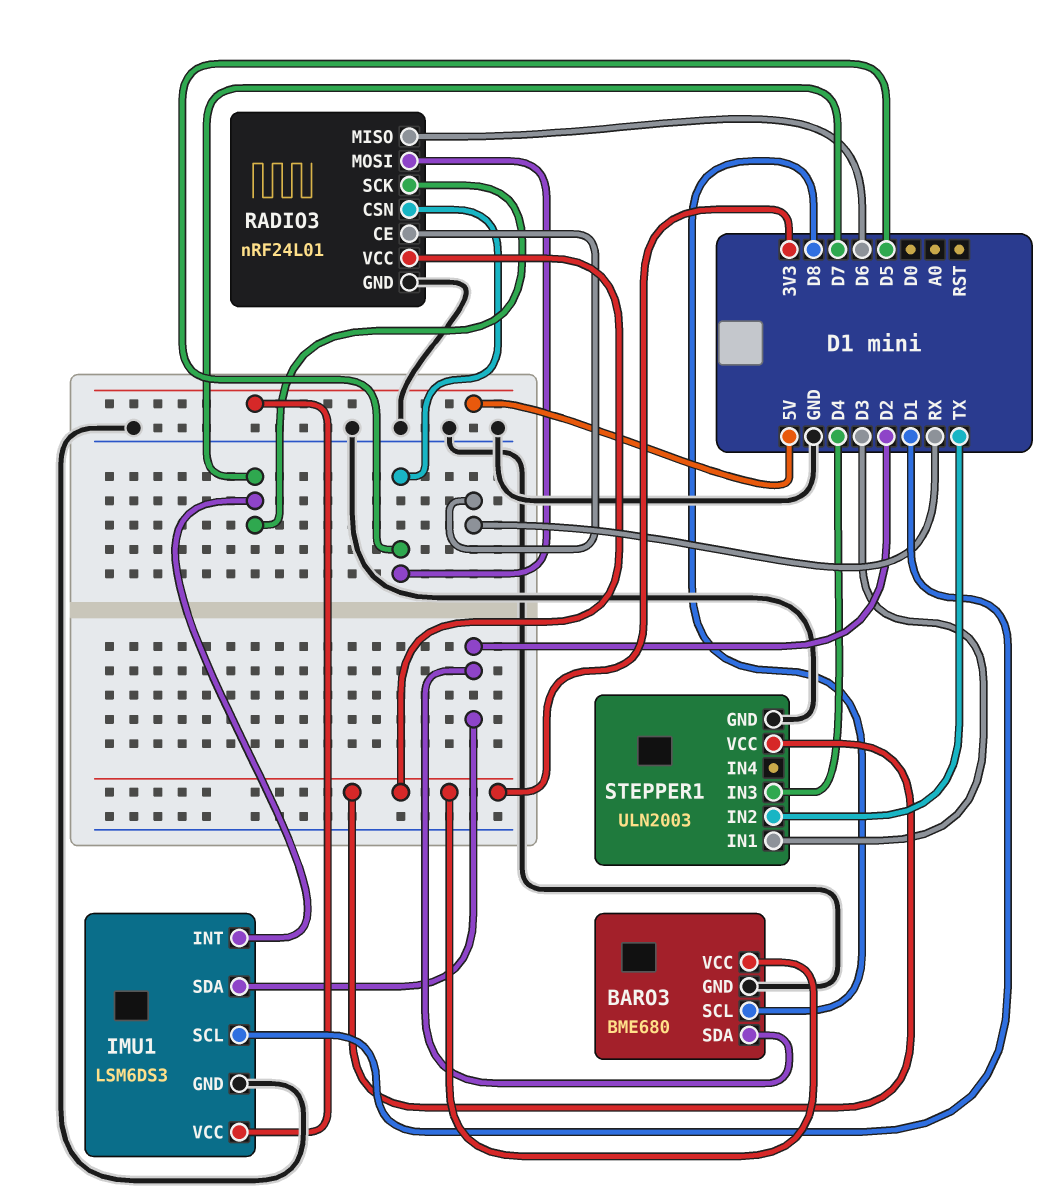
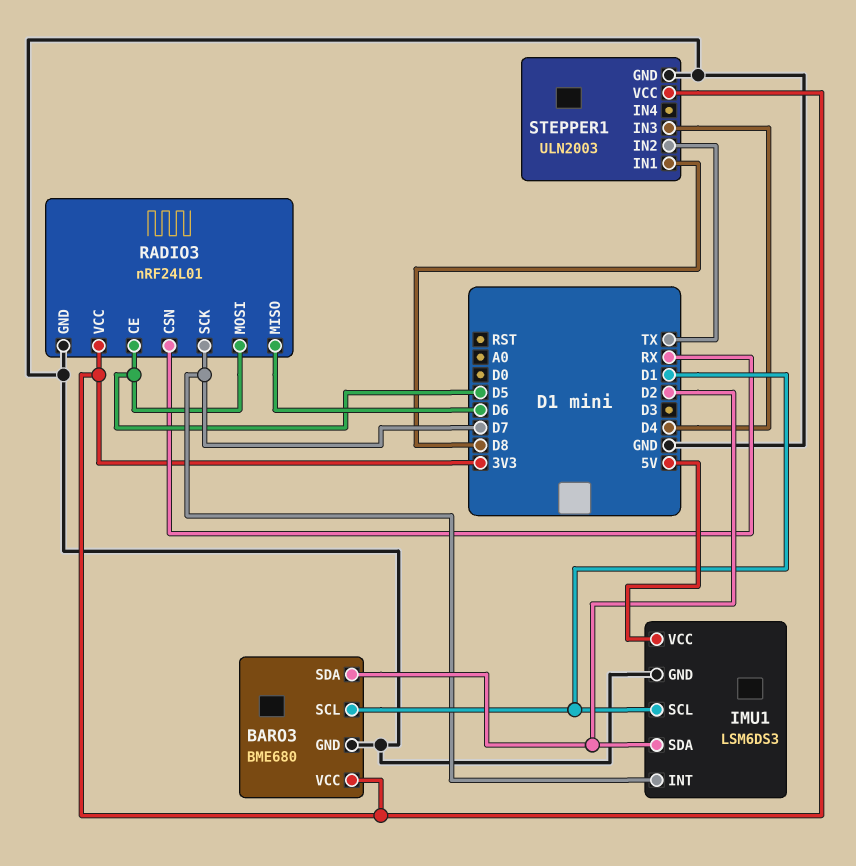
BARO3 pin SCL: D8 -> D1
RADIO3 pin CE: RX -> D5
RADIO3 pin CSN: D5 -> RX
STEPPER1 pin IN1: D3 -> D8

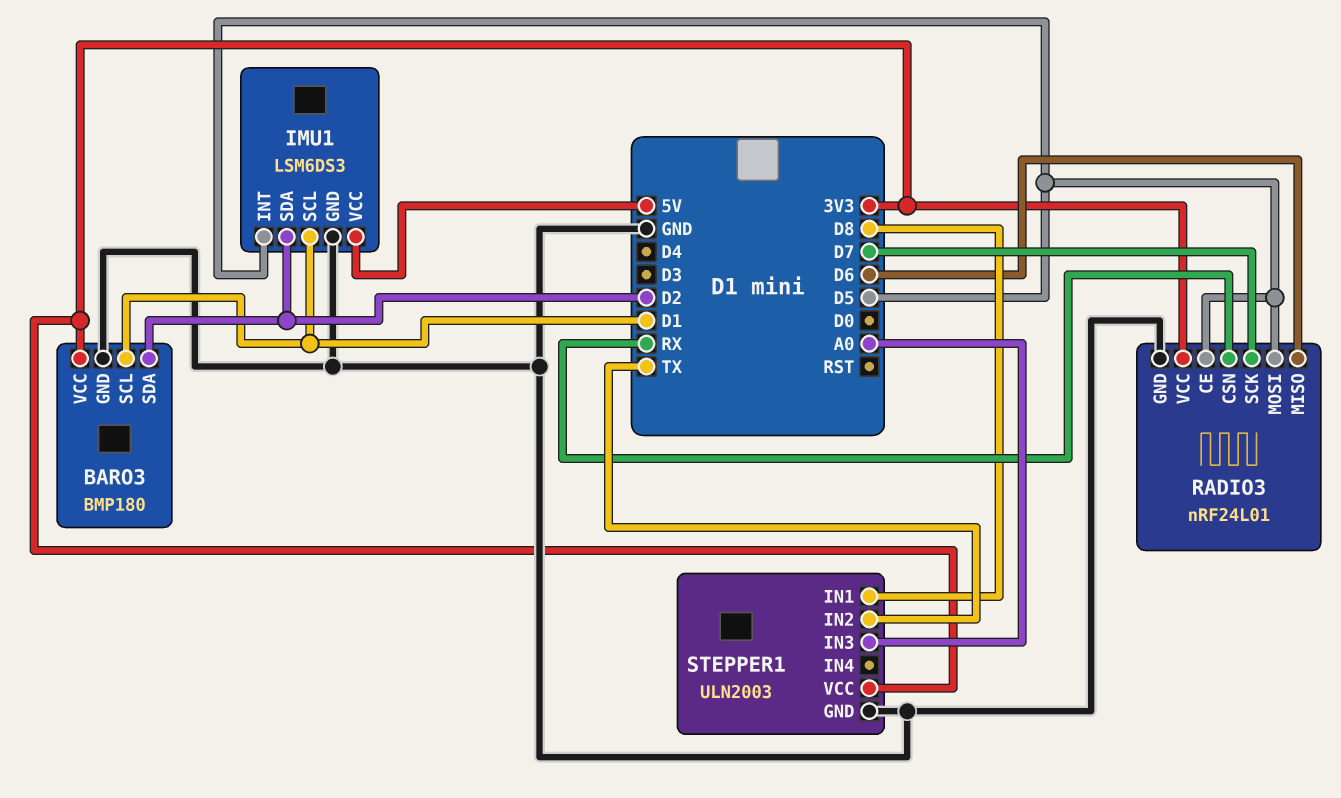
BARO3: BME680 -> BMP180
IMU1 pin INT: D7 -> D5
STEPPER1 pin IN3: D4 -> A0

